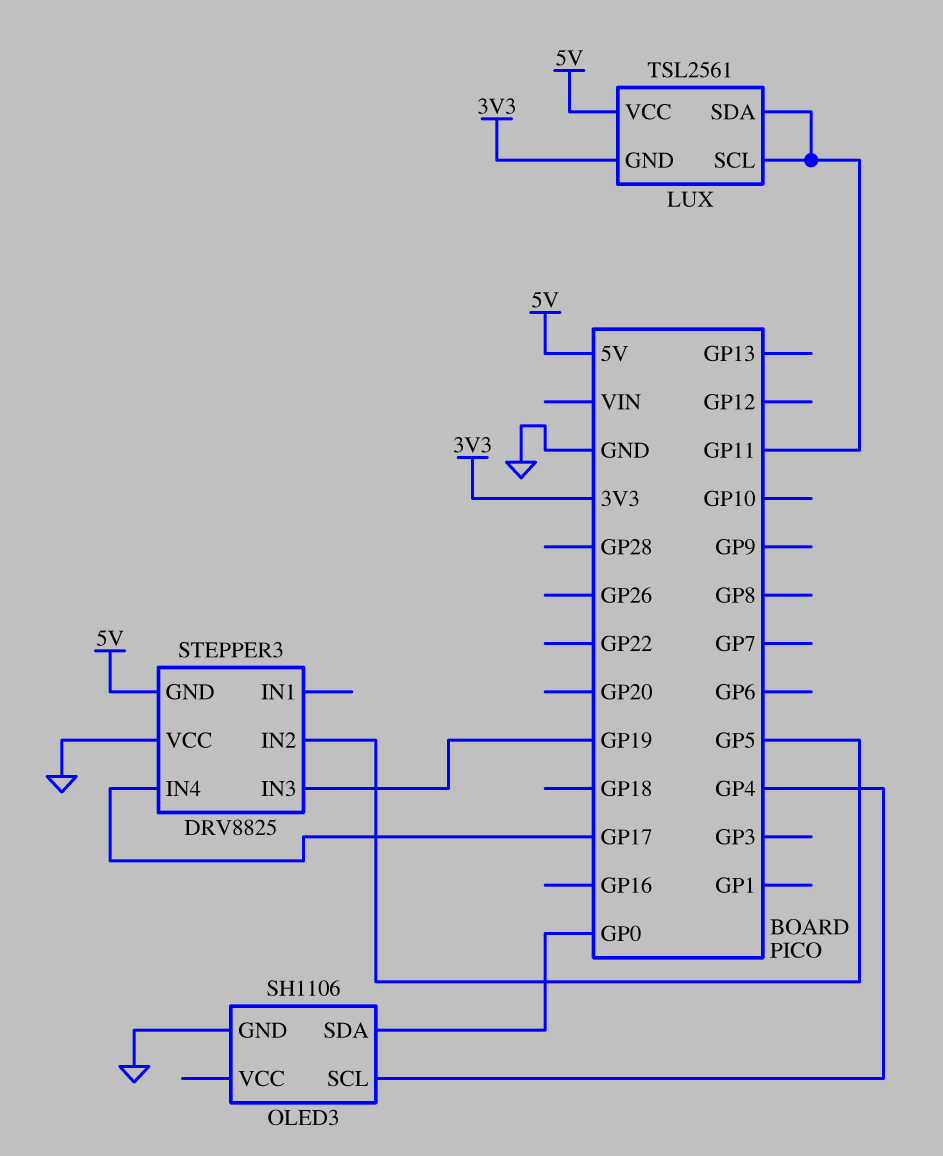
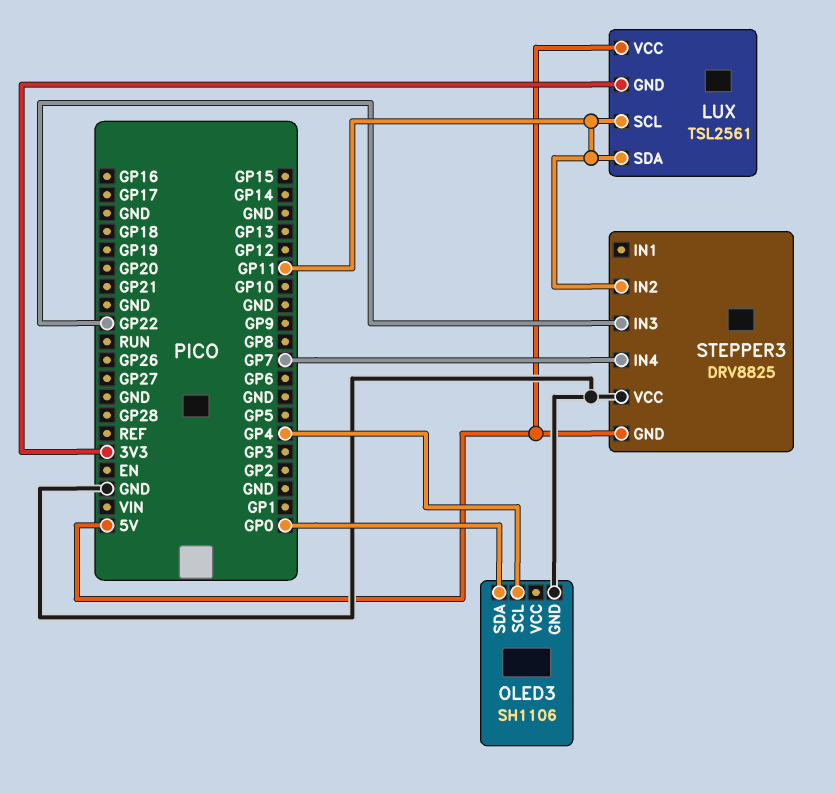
STEPPER3 pin IN2: GP5 -> GP11
STEPPER3 pin IN3: GP19 -> GP22
STEPPER3 pin IN4: GP17 -> GP7

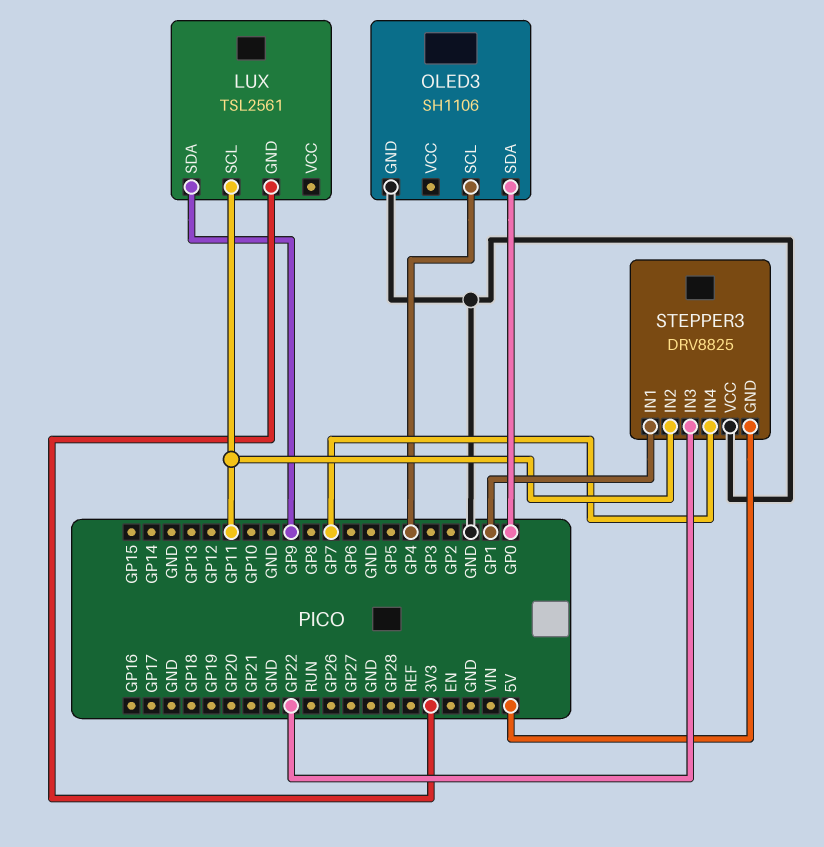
LUX pin SDA: GP11 -> GP9
LUX pin VCC: 5V -> none
STEPPER3 pin IN1: none -> GP1

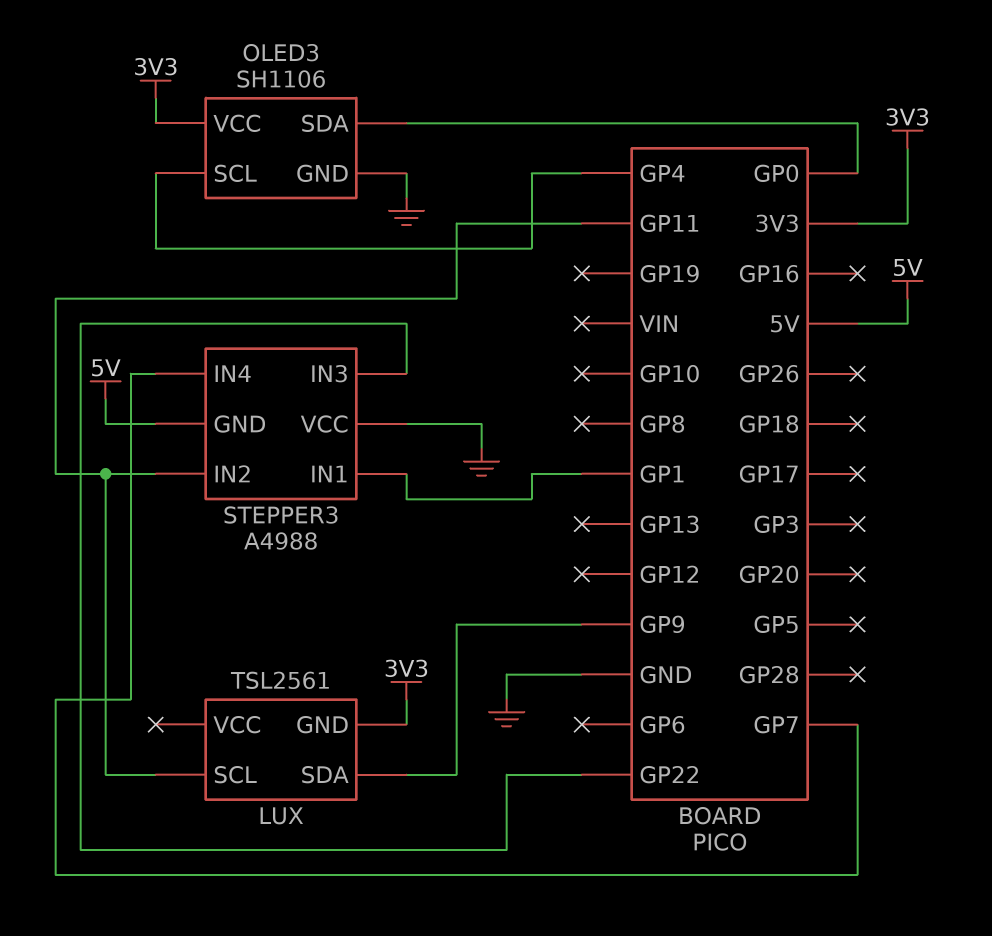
OLED3 pin VCC: none -> 3V3
STEPPER3: DRV8825 -> A4988

